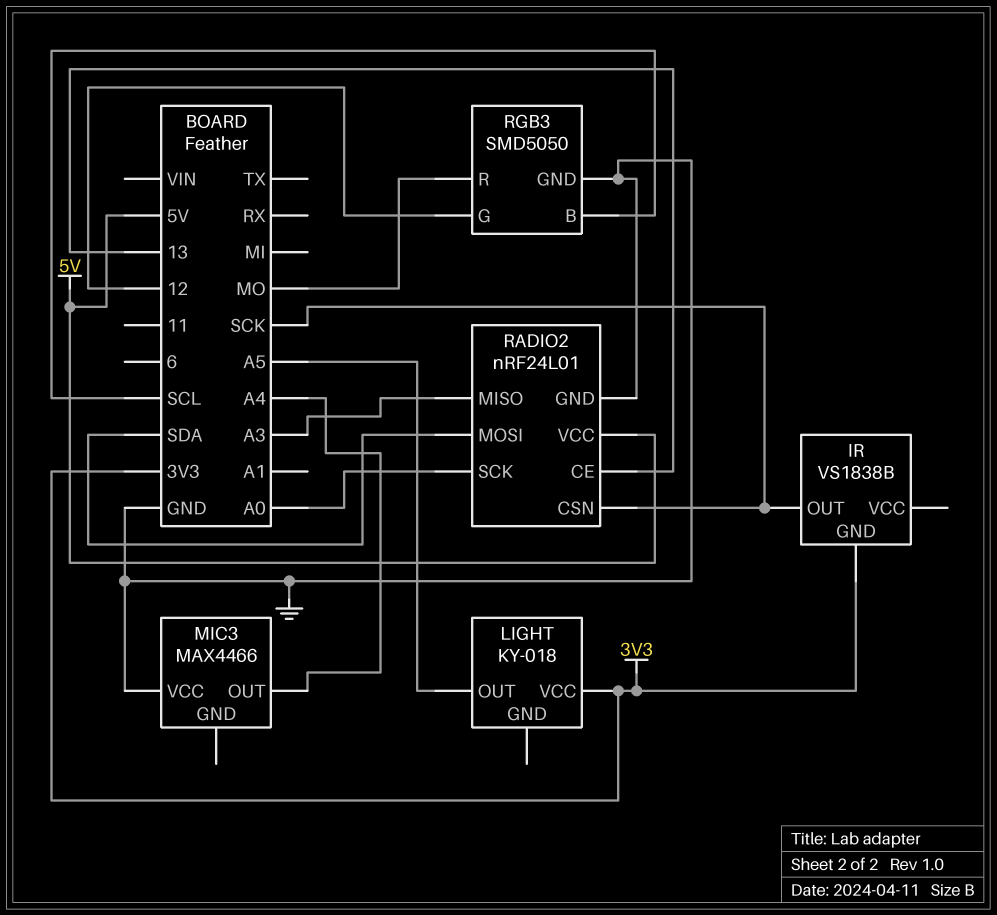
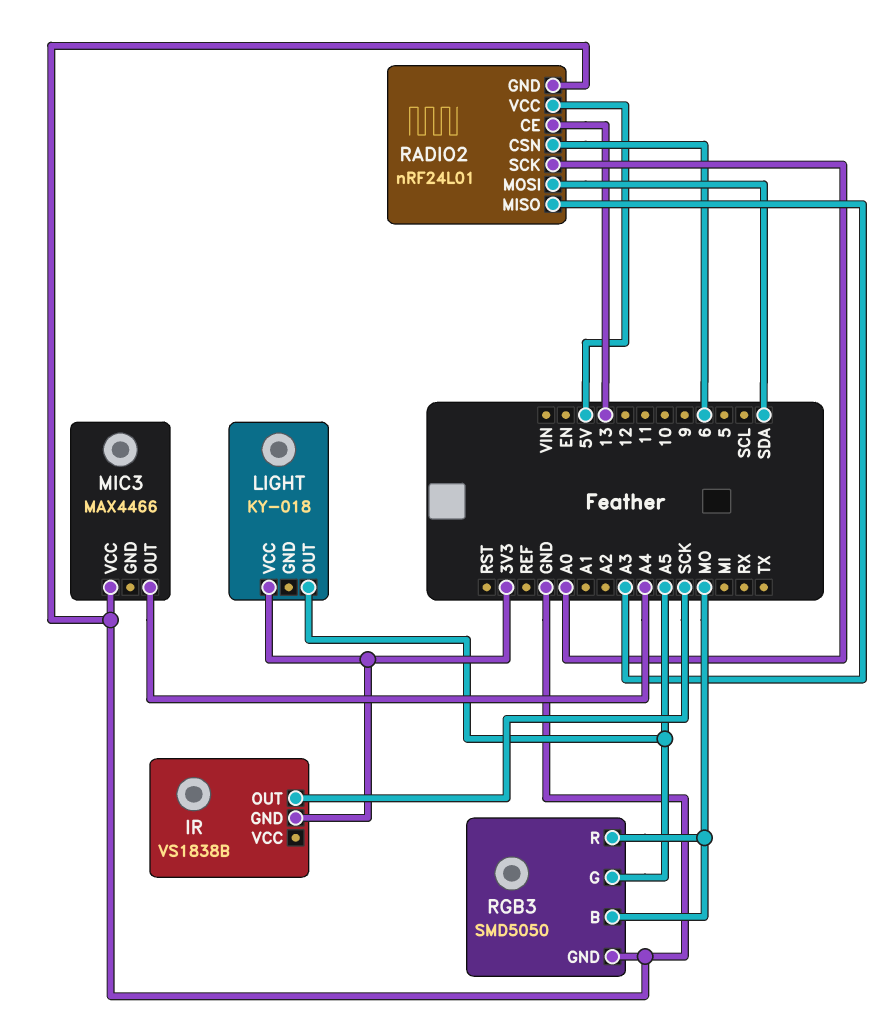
RADIO2 pin CSN: SCK -> 6
RGB3 pin B: SCL -> MO
RGB3 pin G: 12 -> A5

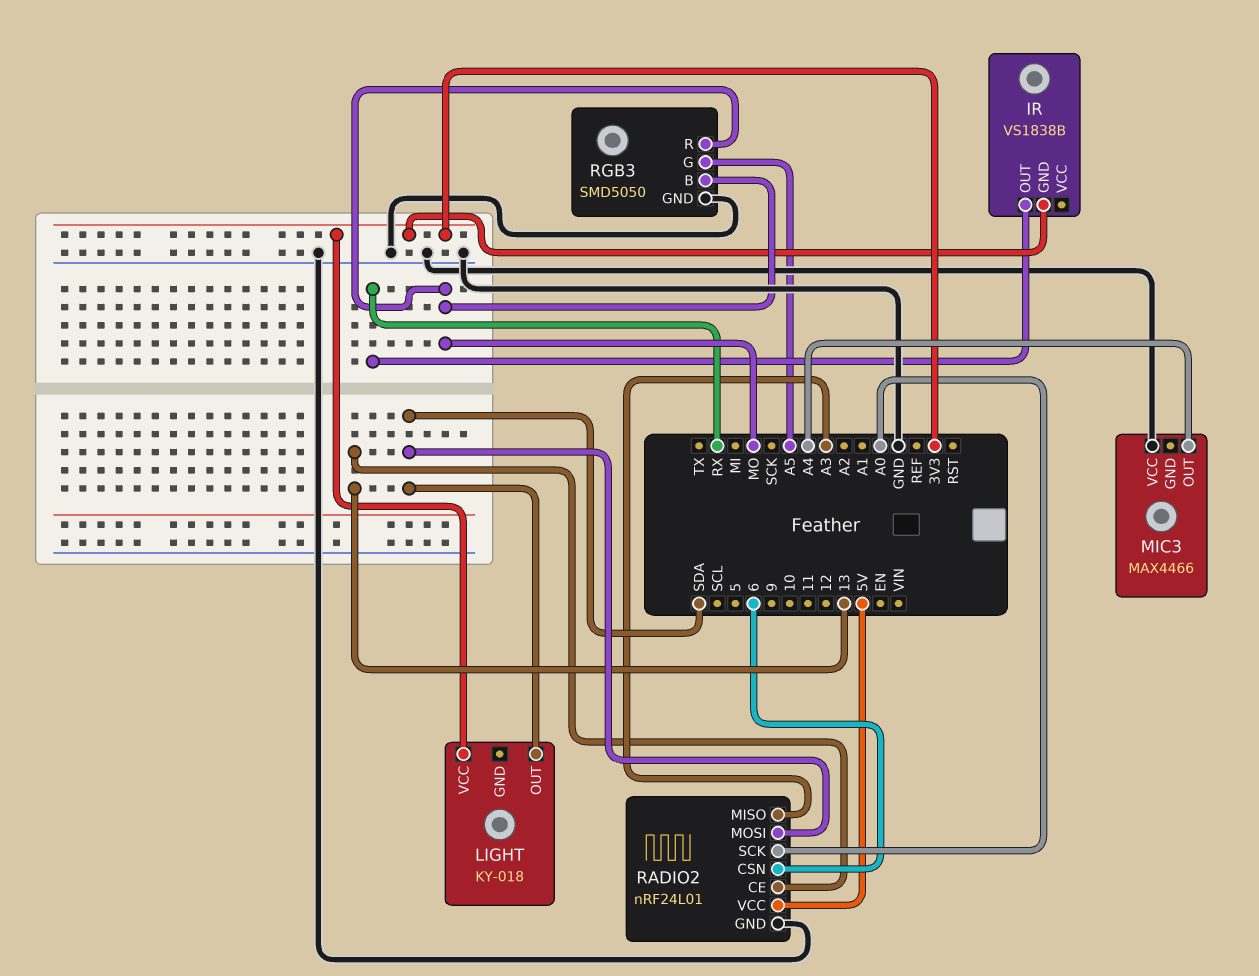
IR pin OUT: SCK -> RX
LIGHT pin OUT: A5 -> SDA

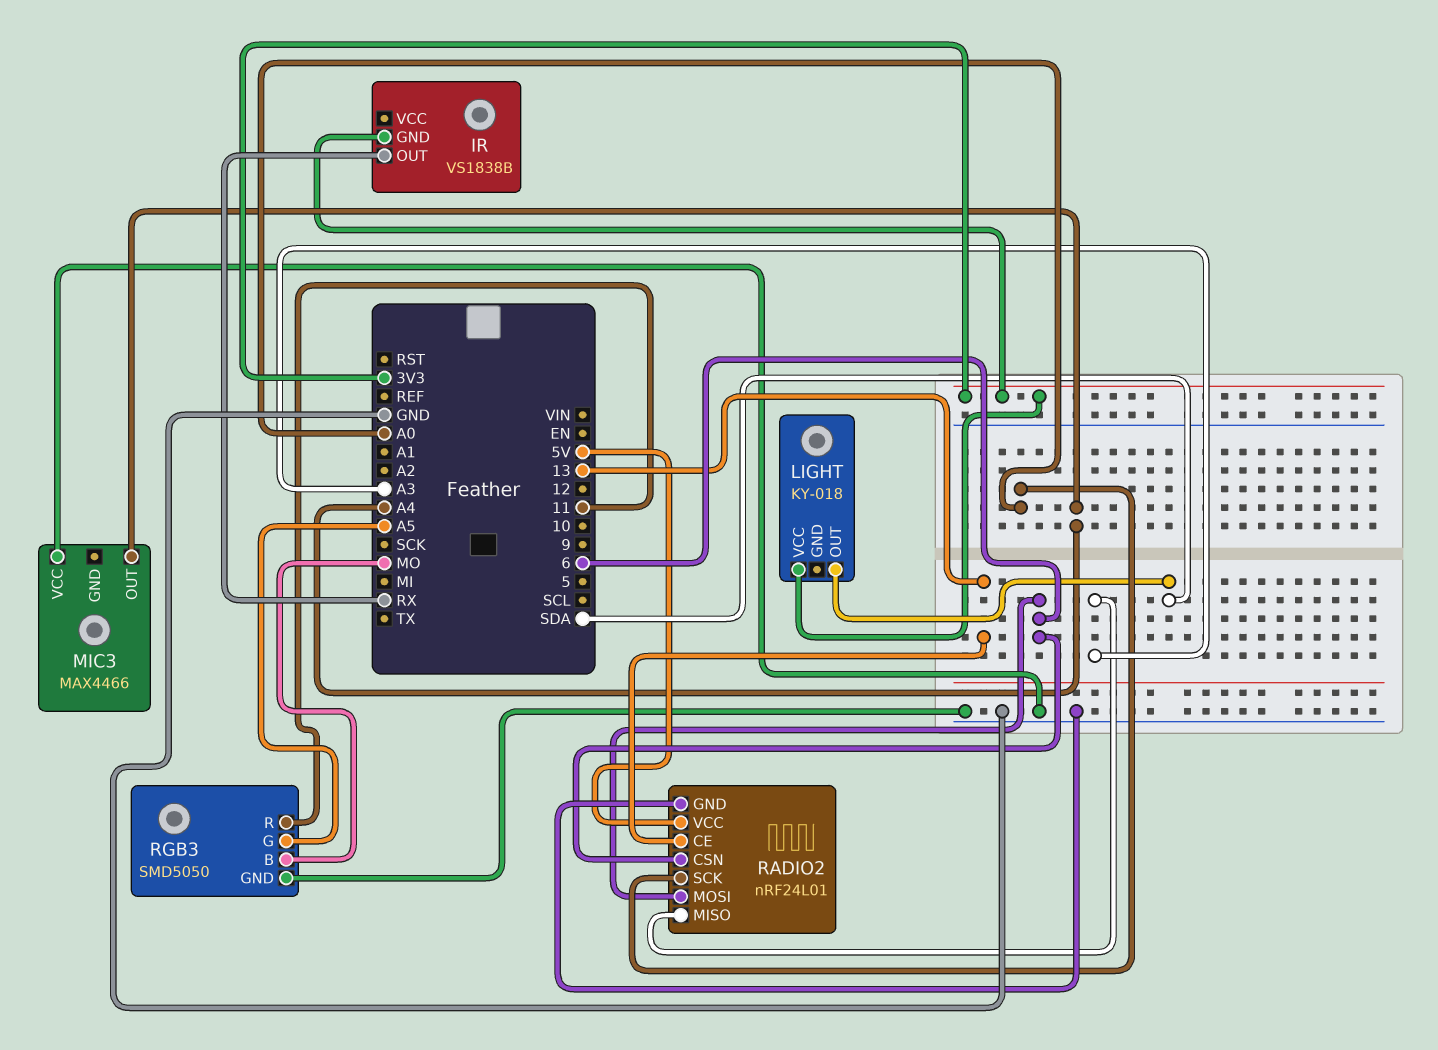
RADIO2 pin MOSI: SDA -> 6
RGB3 pin R: MO -> 11

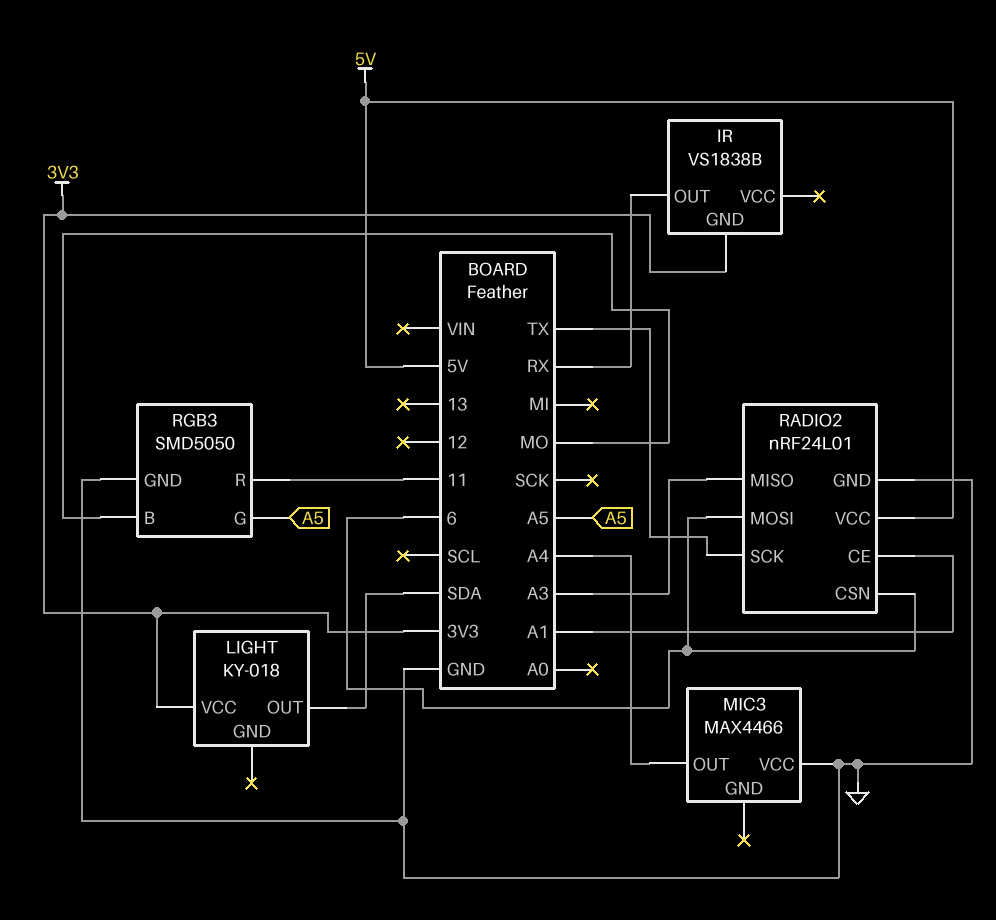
RADIO2 pin CE: 13 -> A1
RADIO2 pin SCK: A0 -> TX

